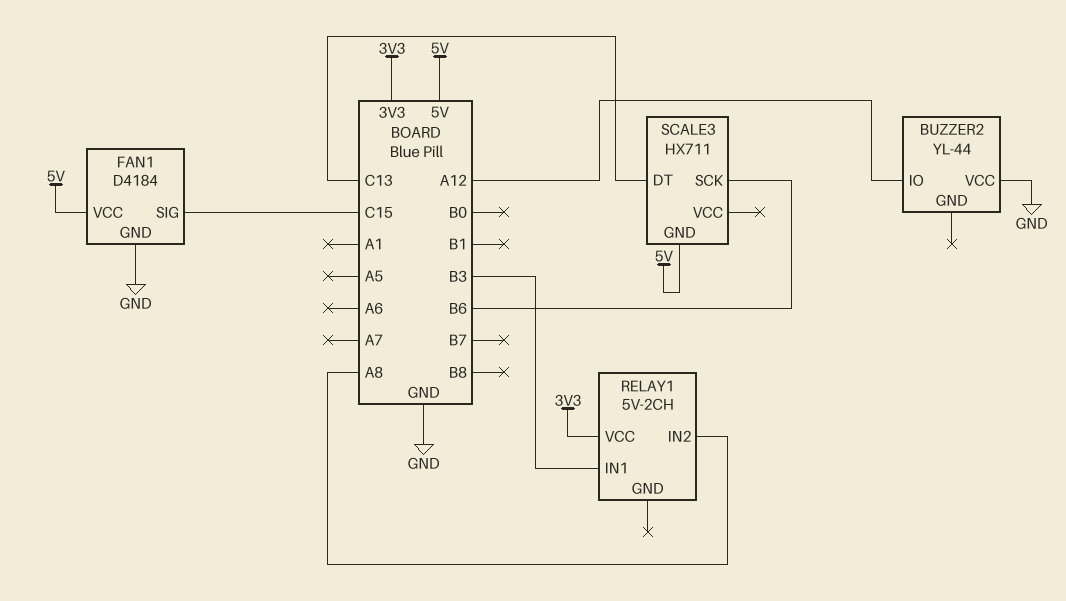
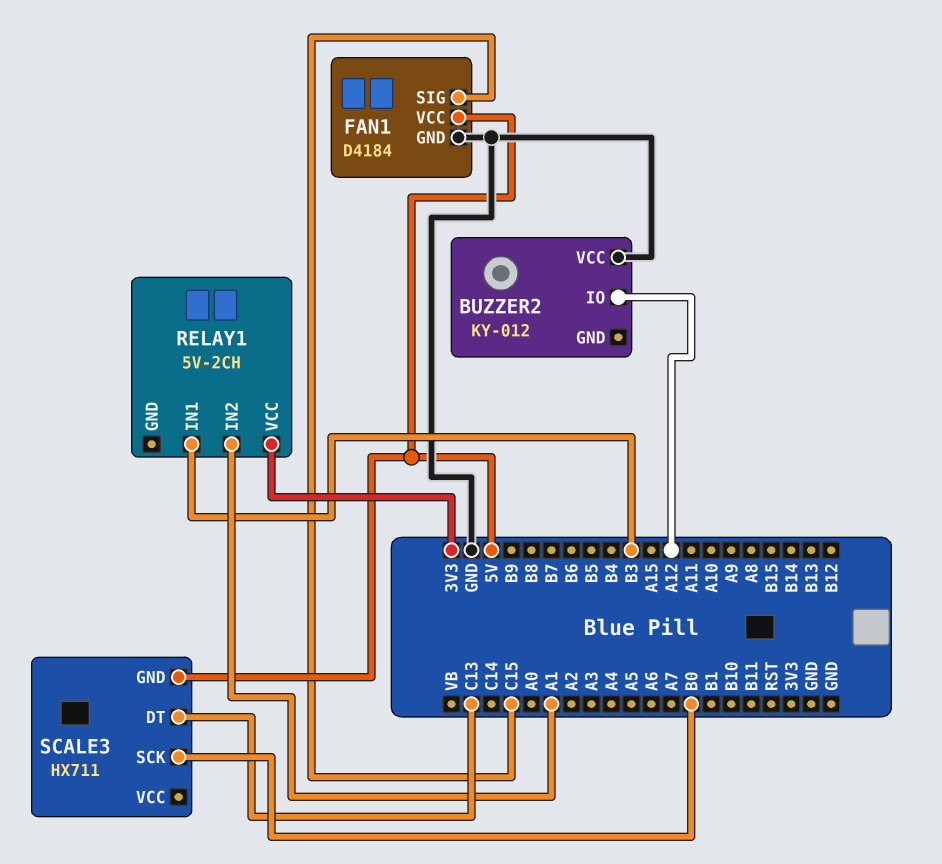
BUZZER2: YL-44 -> KY-012
RELAY1 pin IN2: A8 -> A1
SCALE3 pin SCK: B6 -> B0

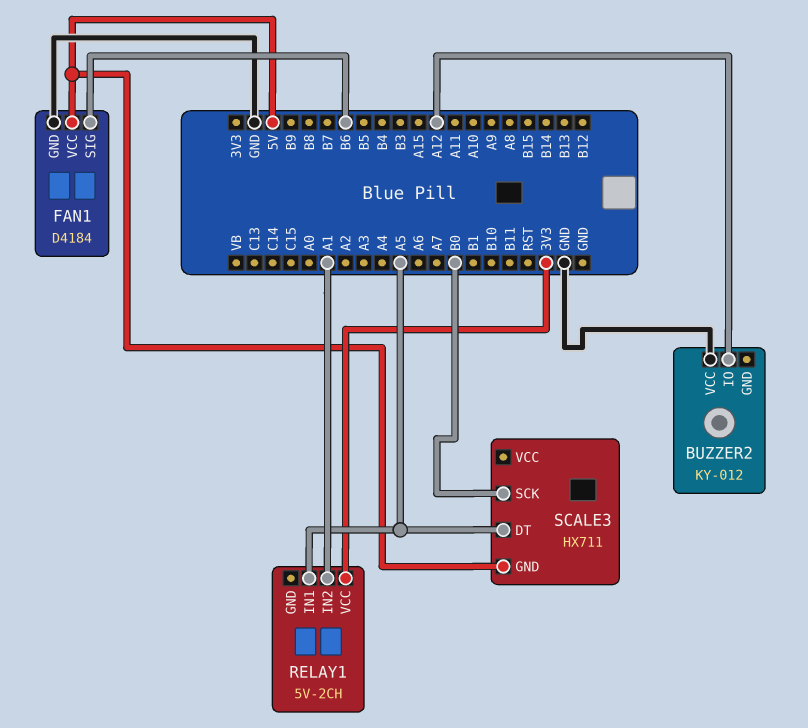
FAN1 pin SIG: C15 -> B6
RELAY1 pin IN1: B3 -> A5
SCALE3 pin DT: C13 -> A5

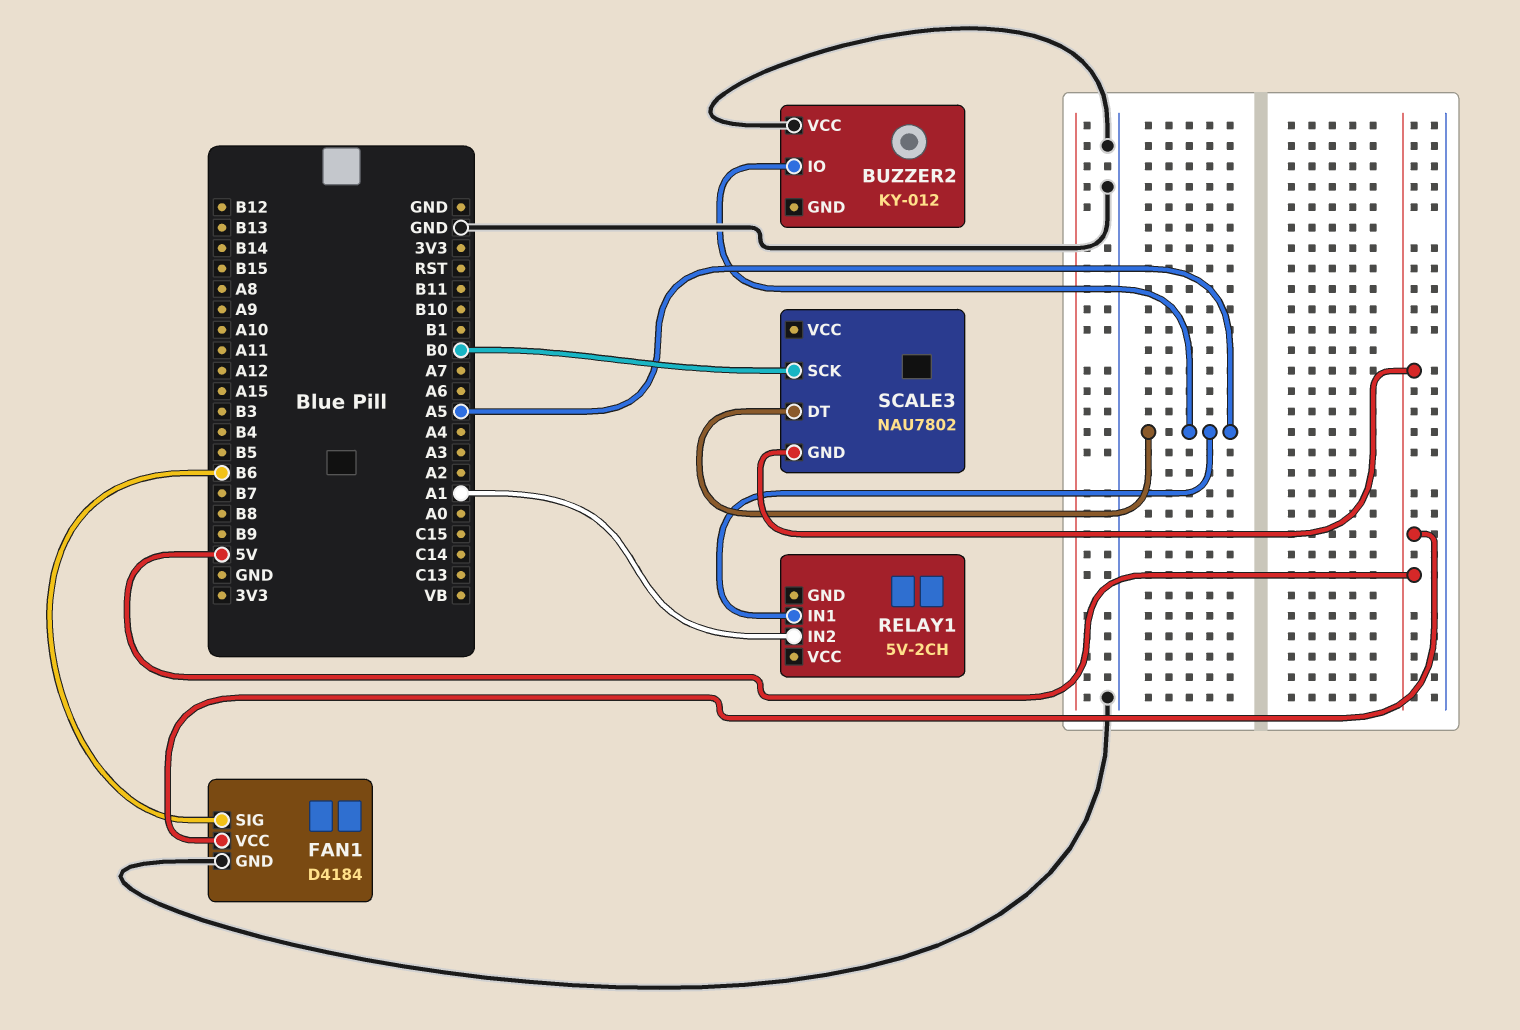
BUZZER2 pin IO: A12 -> A5
RELAY1 pin VCC: 3V3 -> none
SCALE3: HX711 -> NAU7802

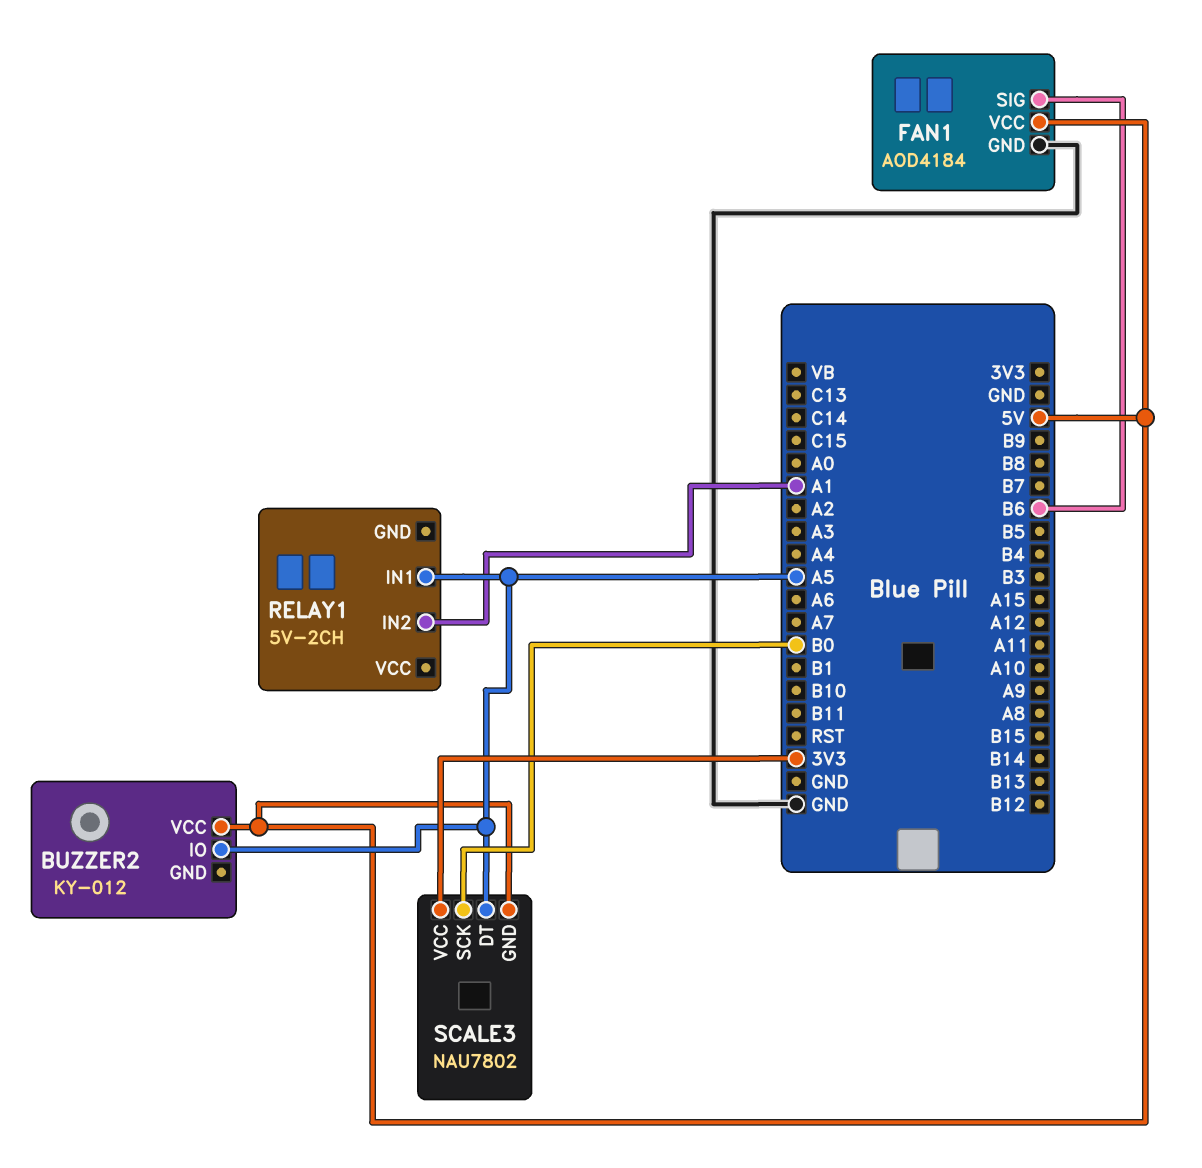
BUZZER2 pin VCC: GND -> 5V
FAN1: D4184 -> AOD4184
SCALE3 pin VCC: none -> 3V3

